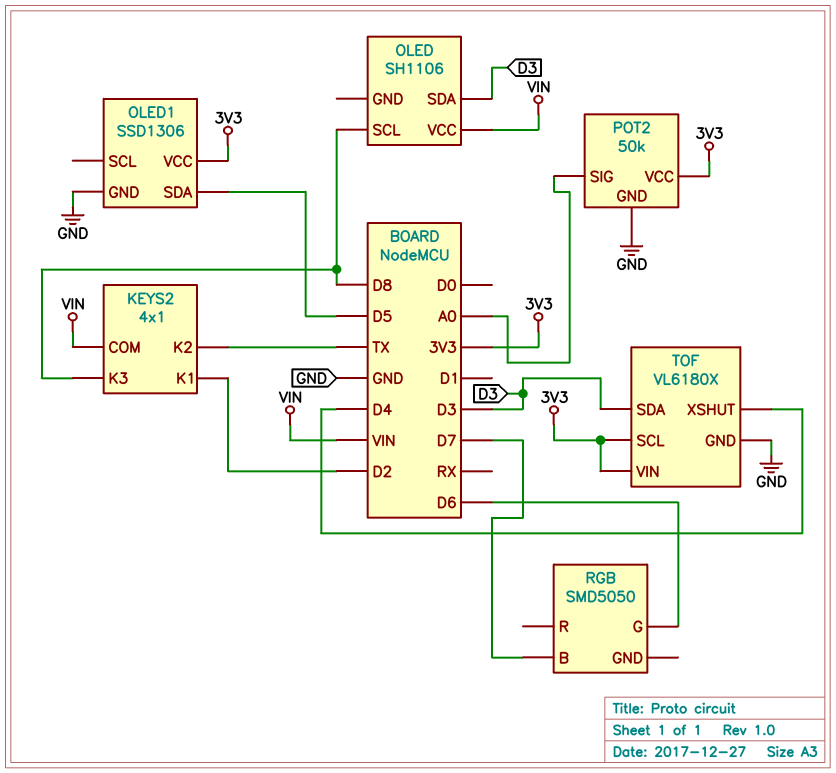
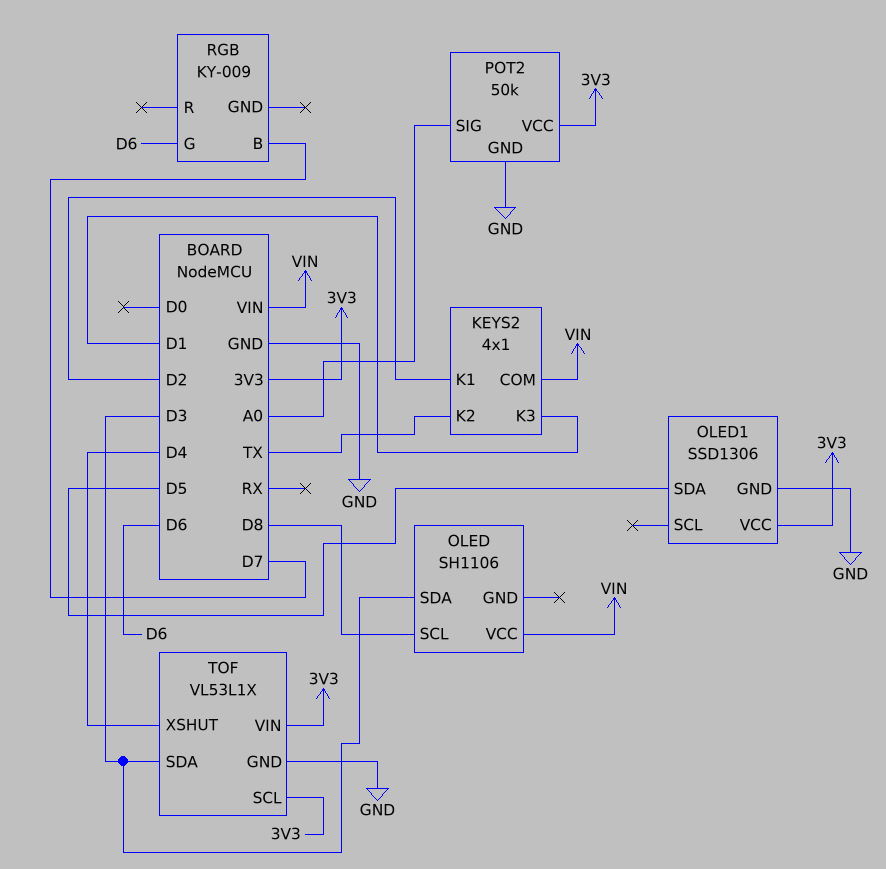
KEYS2 pin K3: D8 -> D1
RGB: SMD5050 -> KY-009
TOF: VL6180X -> VL53L1X

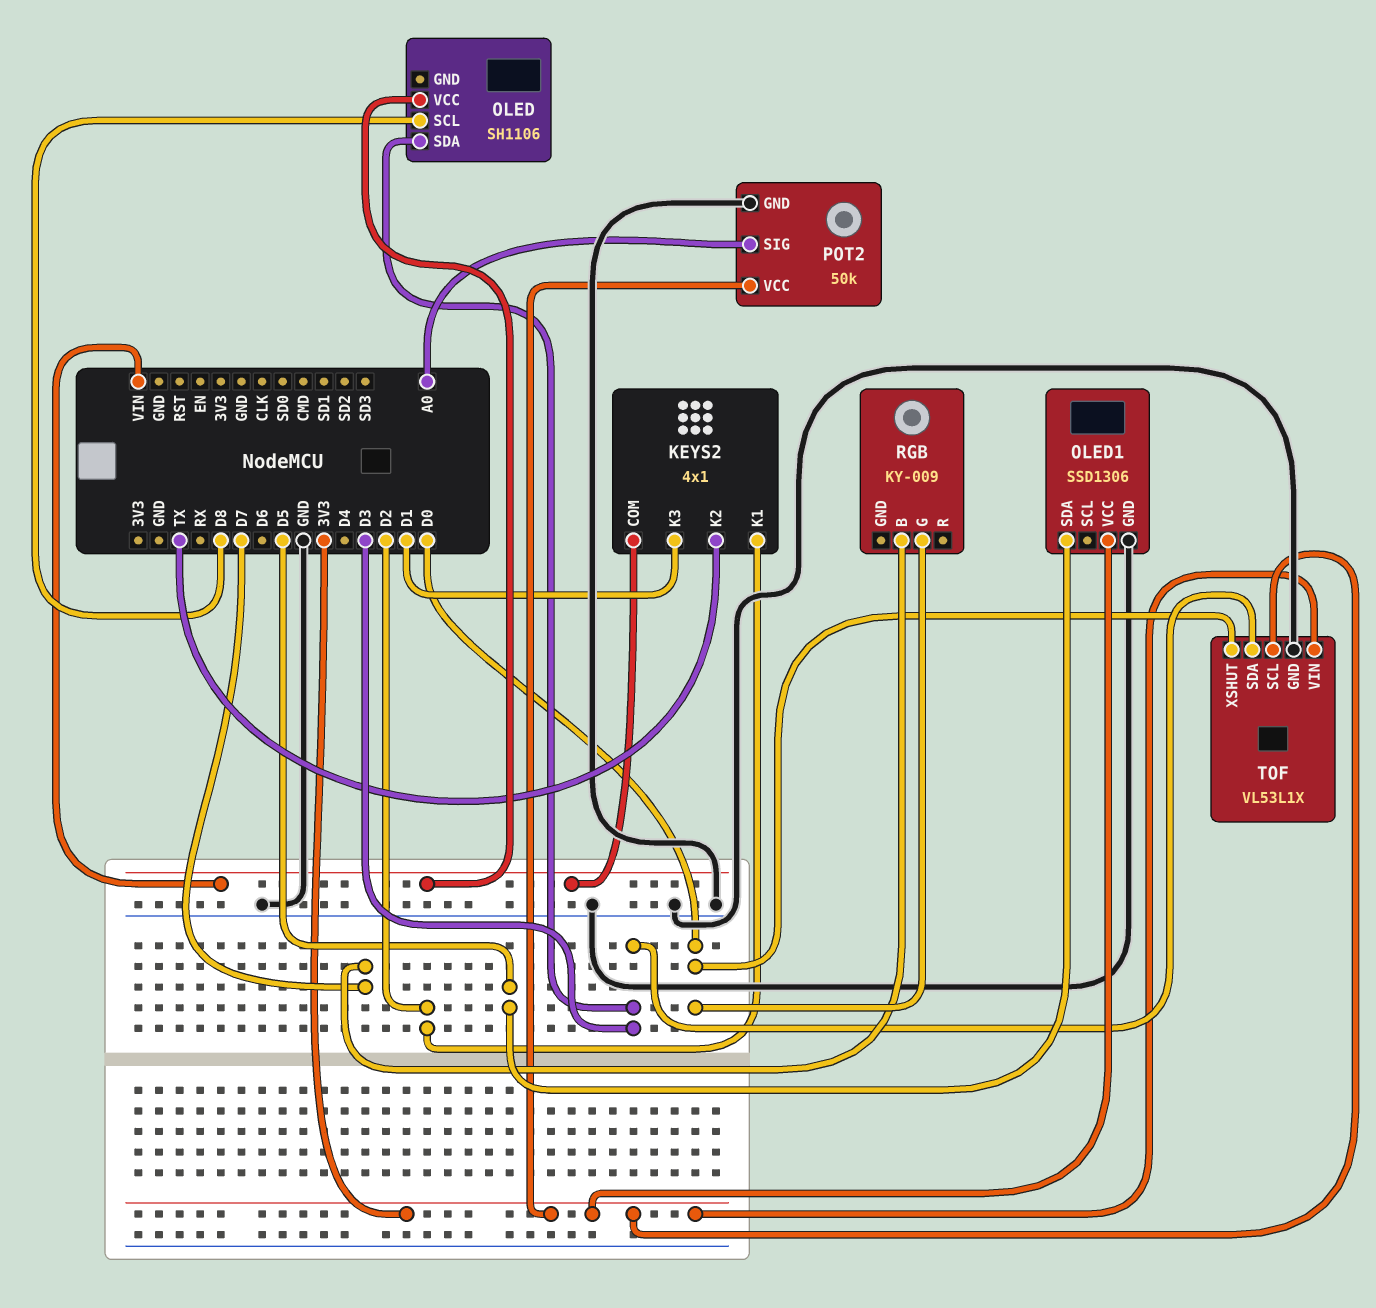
RGB pin G: D6 -> D0
TOF pin XSHUT: D4 -> D0

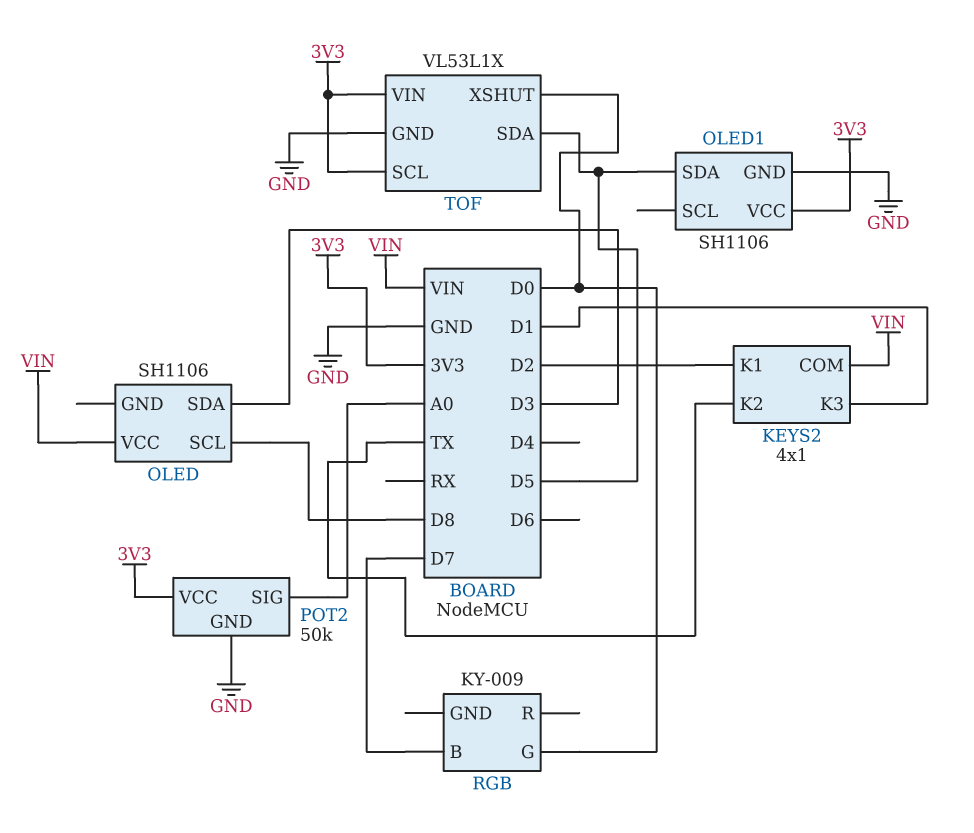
OLED1: SSD1306 -> SH1106
TOF pin SDA: D3 -> D5

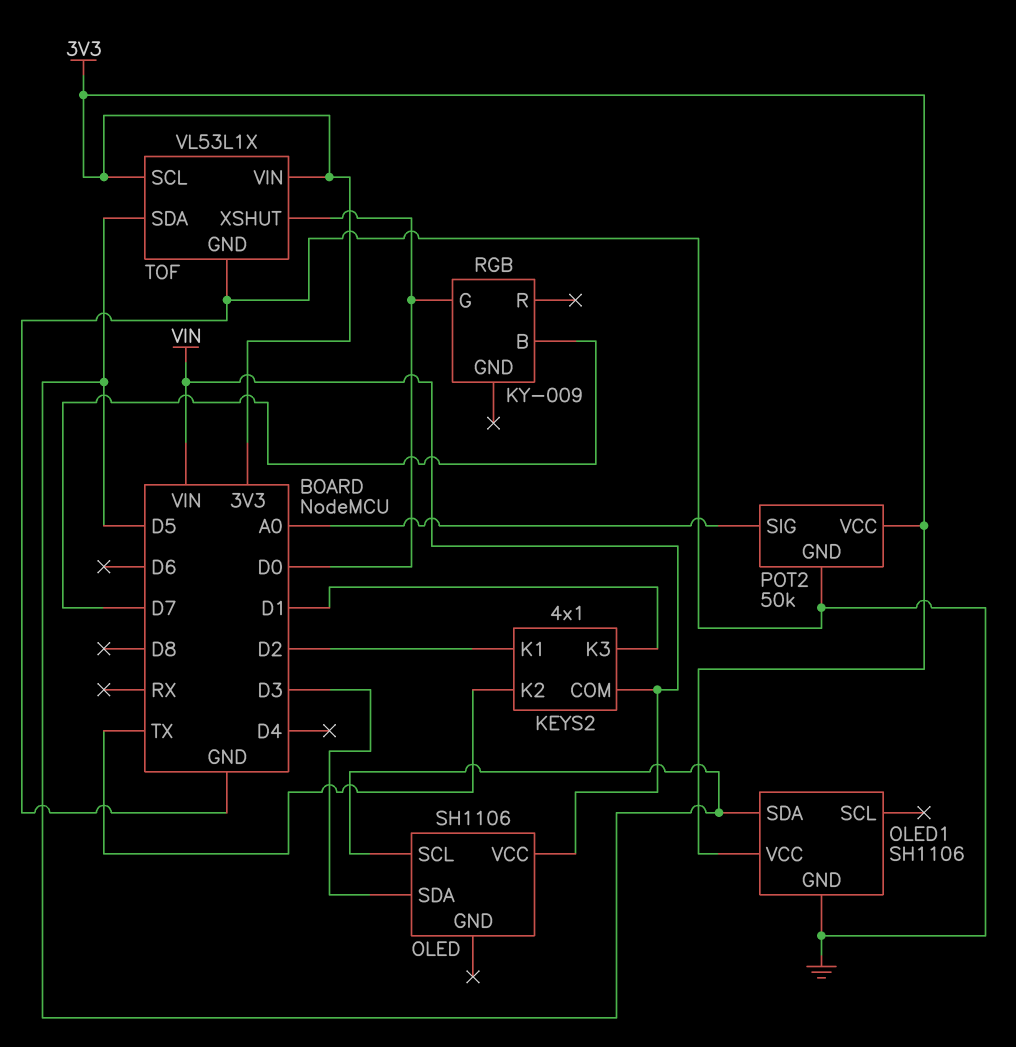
OLED pin SCL: D8 -> D5

